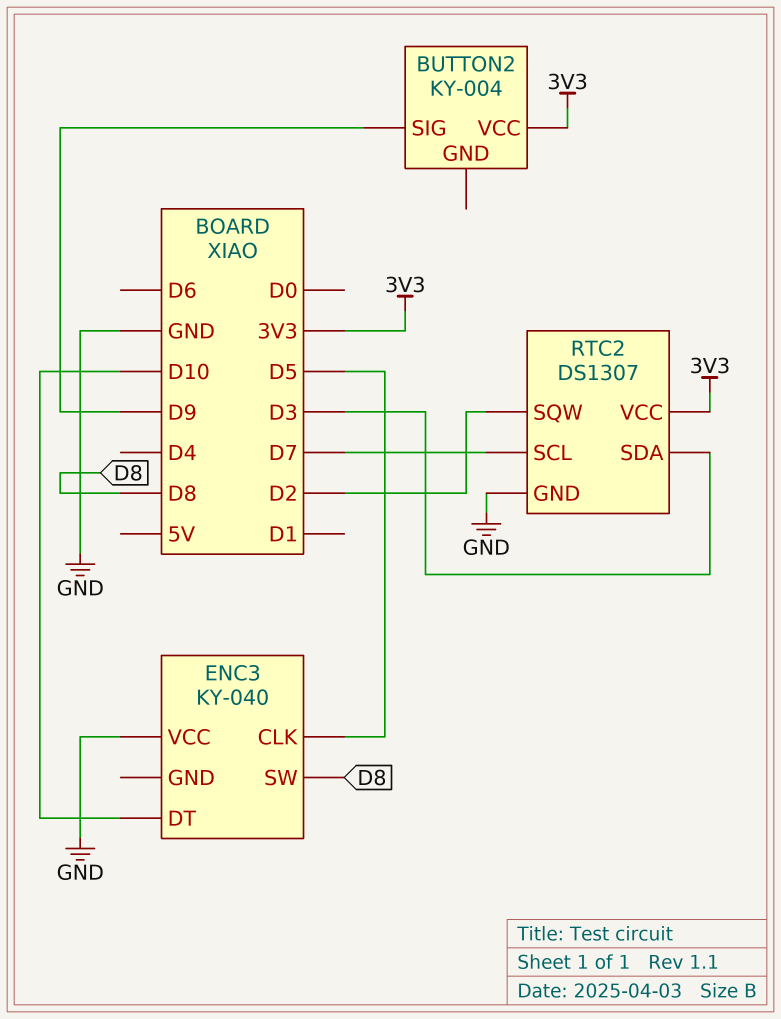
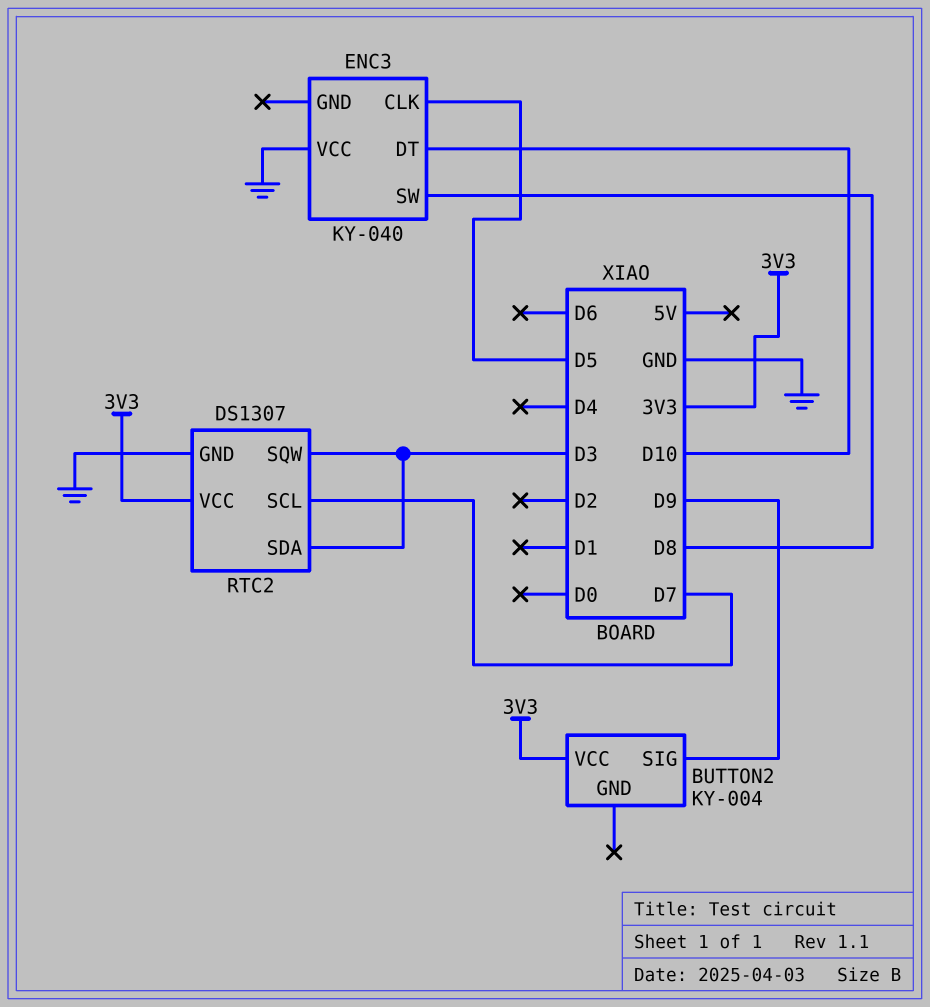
RTC2 pin SQW: D2 -> D3

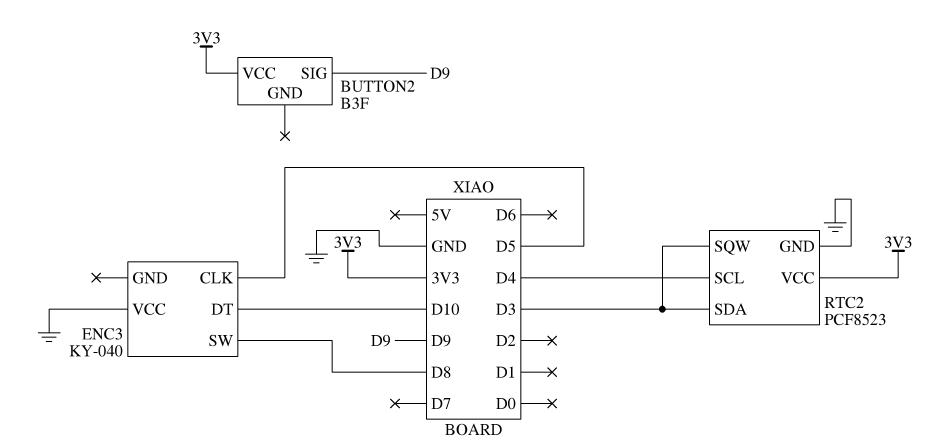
BUTTON2: KY-004 -> B3F
RTC2: DS1307 -> PCF8523
RTC2 pin SCL: D7 -> D4

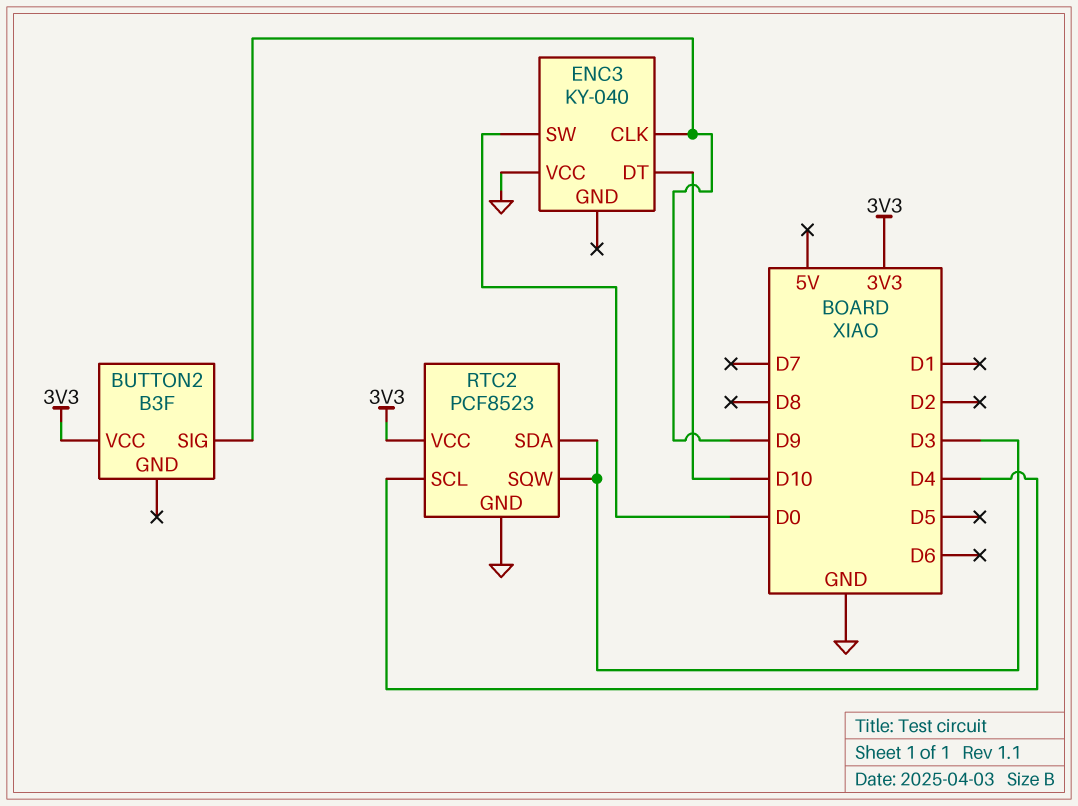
ENC3 pin CLK: D5 -> D9
ENC3 pin SW: D8 -> D0

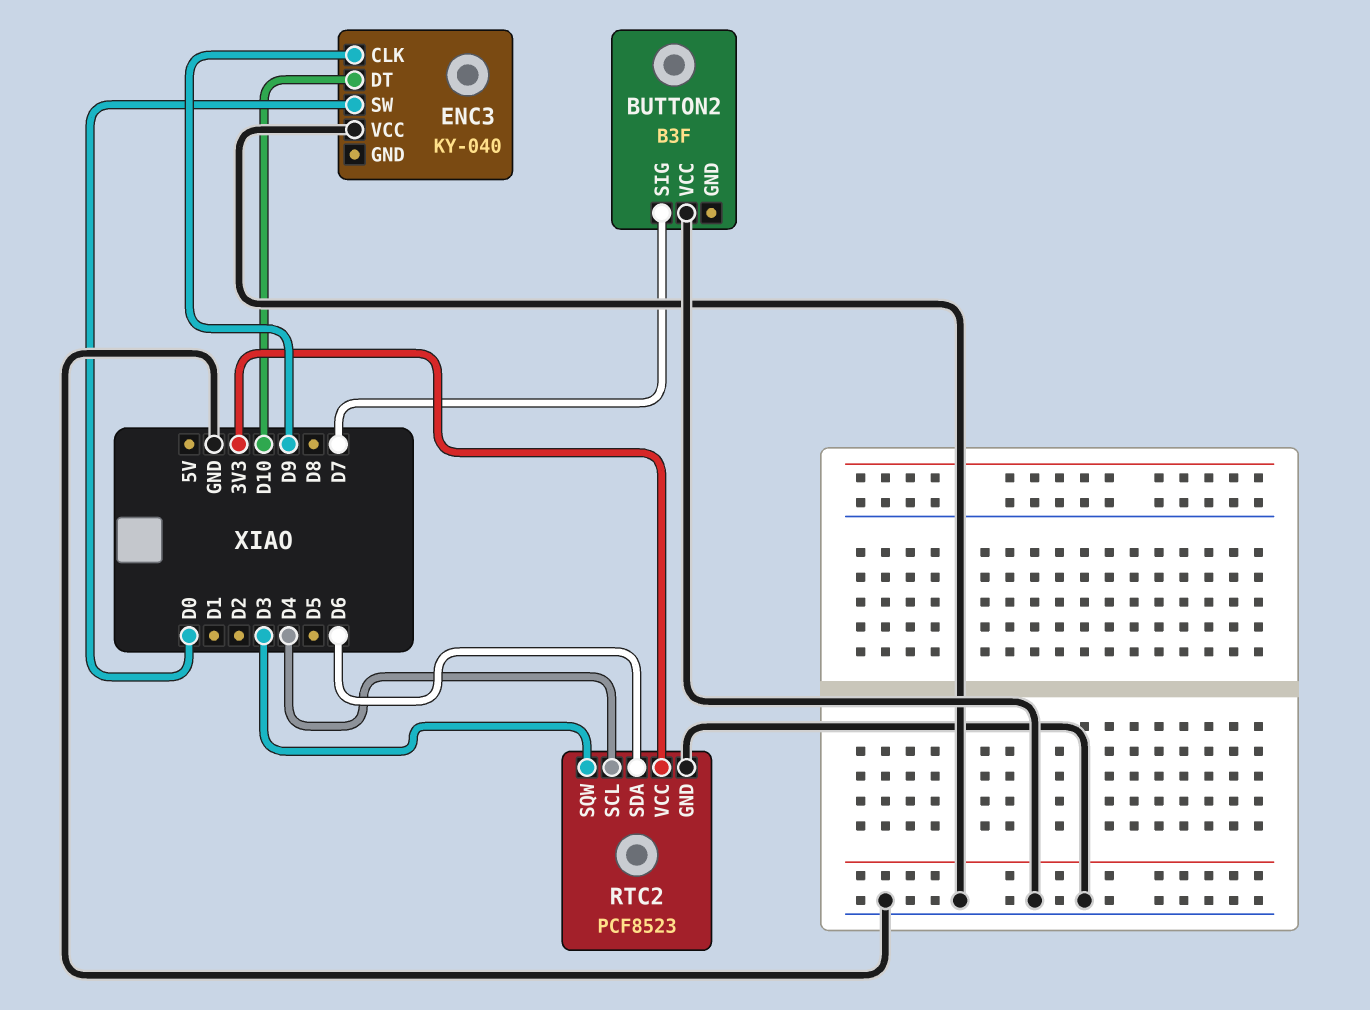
BUTTON2 pin SIG: D9 -> D7
BUTTON2 pin VCC: 3V3 -> GND
RTC2 pin SDA: D3 -> D6

